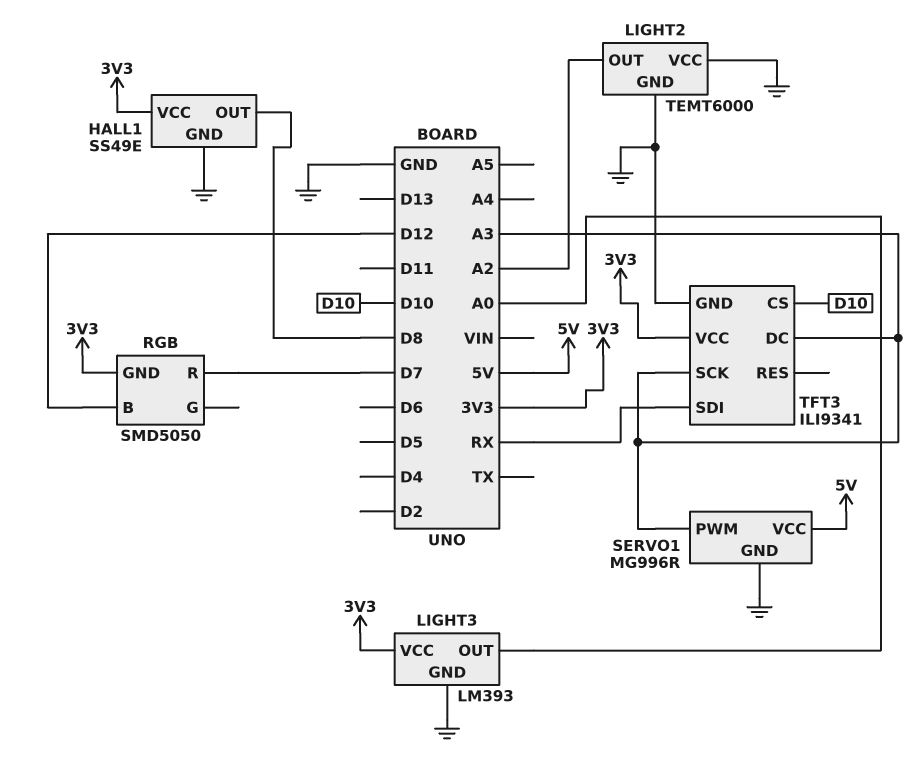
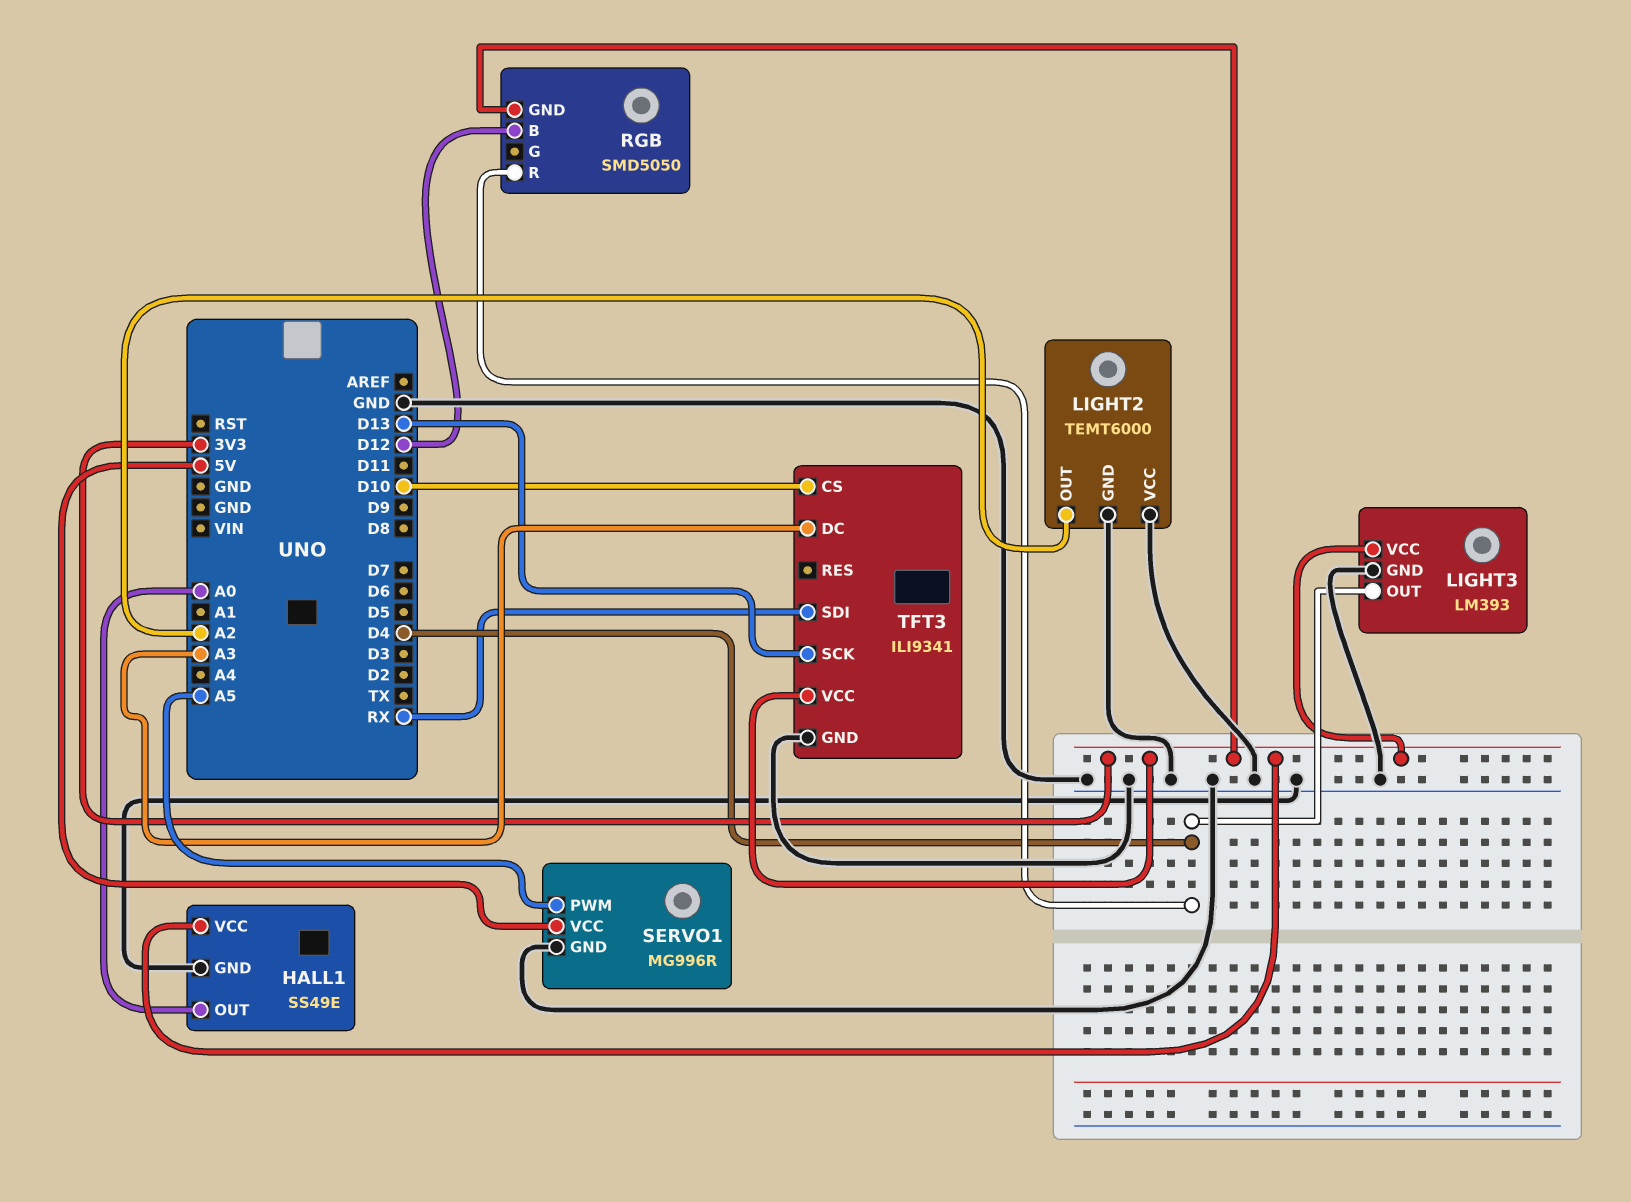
HALL1 pin OUT: D8 -> A0
LIGHT3 pin OUT: A0 -> D4
RGB pin R: D7 -> D4
SERVO1 pin PWM: A3 -> A5
TFT3 pin SCK: A3 -> D13

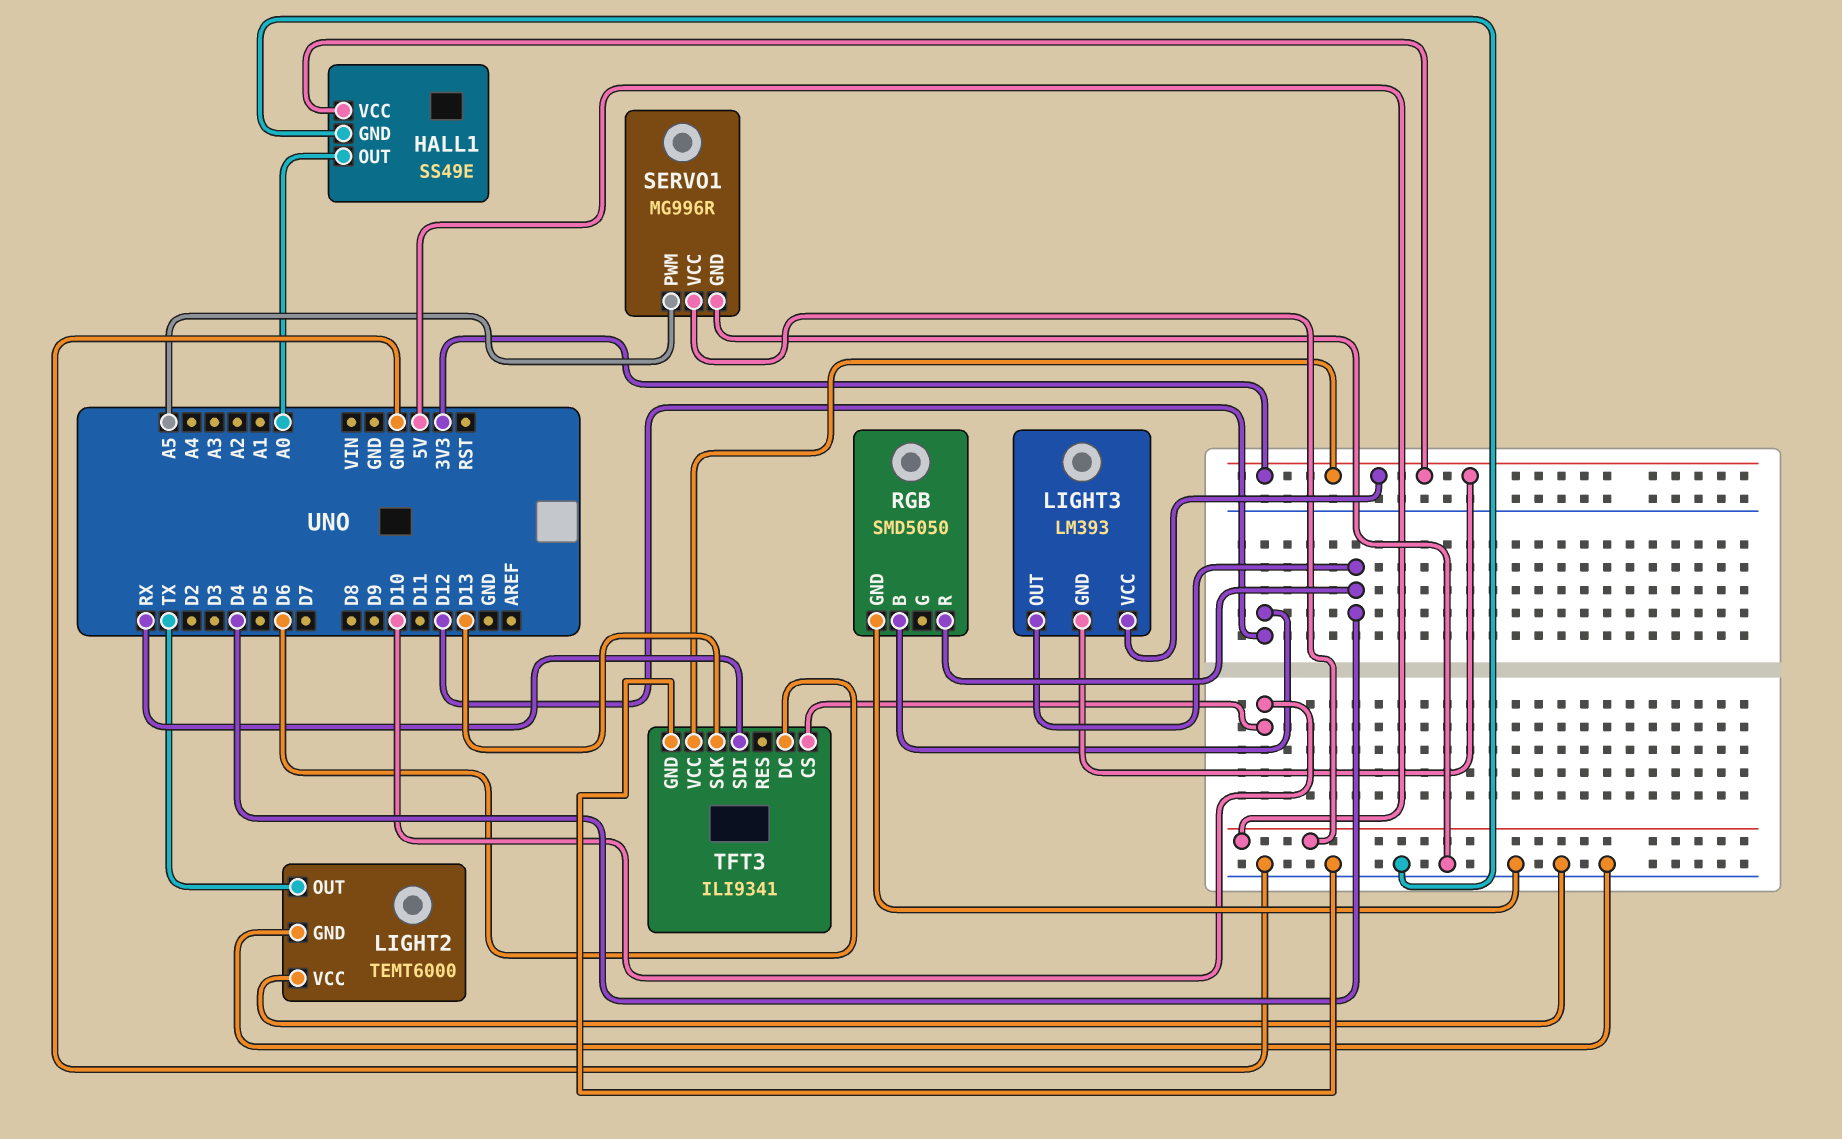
LIGHT2 pin OUT: A2 -> TX
LIGHT3 pin GND: GND -> 3V3
RGB pin GND: 3V3 -> GND
TFT3 pin DC: A3 -> D6

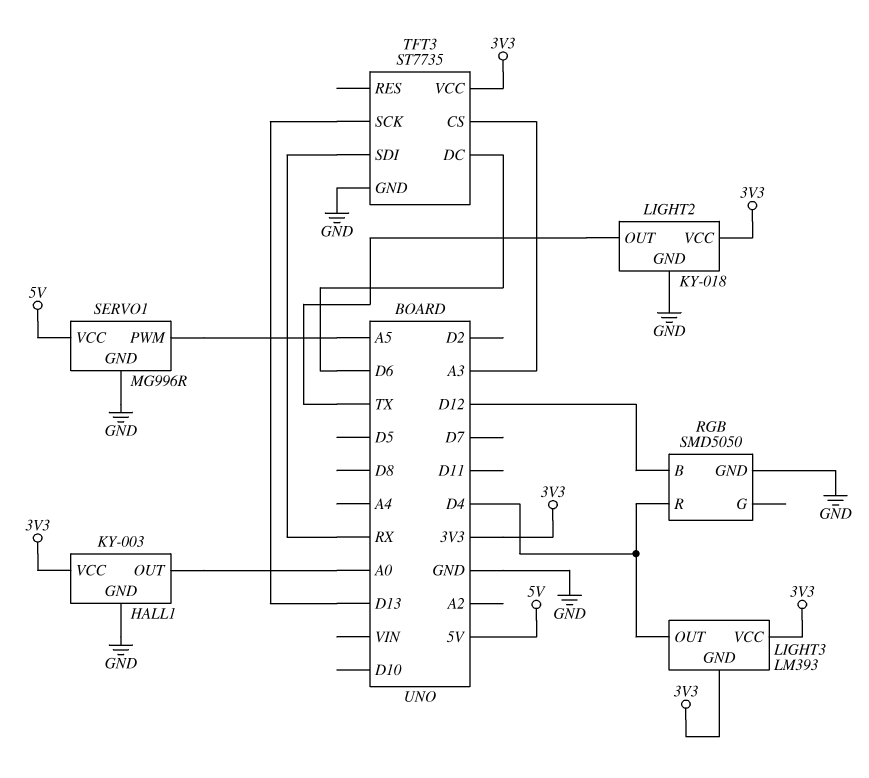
HALL1: SS49E -> KY-003
LIGHT2: TEMT6000 -> KY-018
LIGHT2 pin VCC: GND -> 3V3
TFT3: ILI9341 -> ST7735
TFT3 pin CS: D10 -> A3

